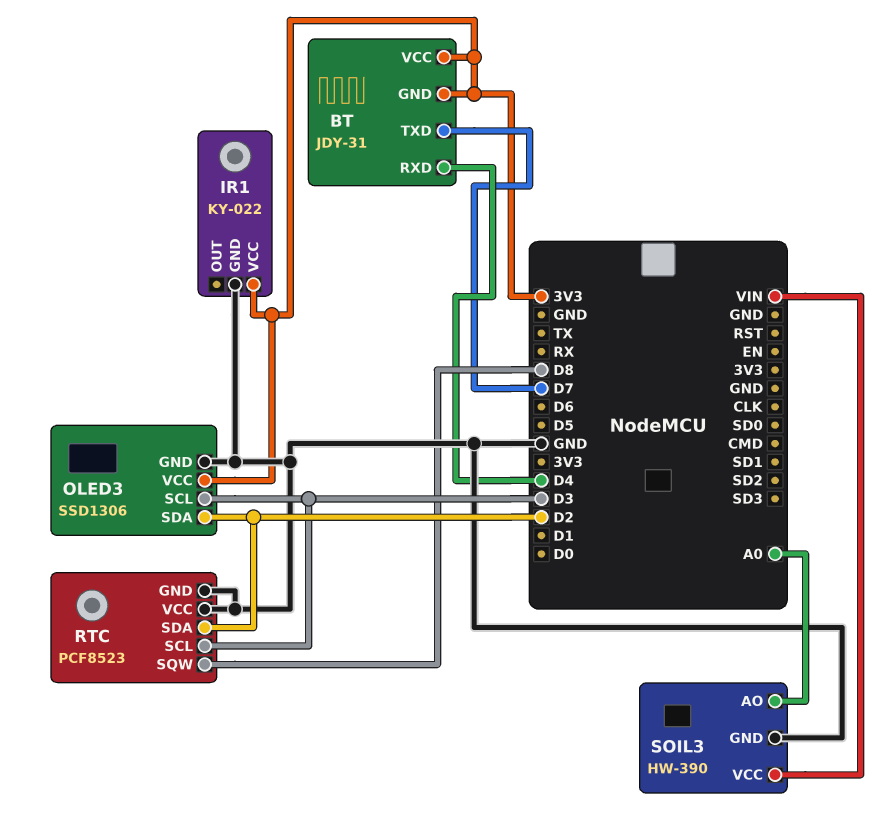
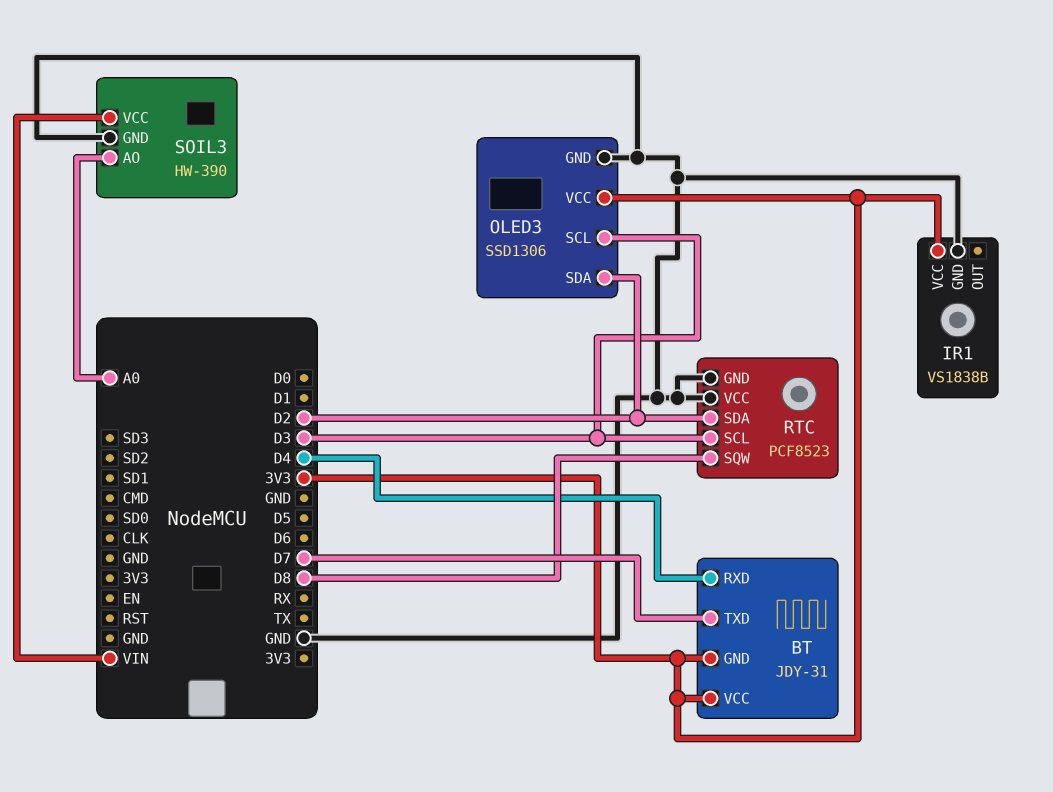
IR1: KY-022 -> VS1838B

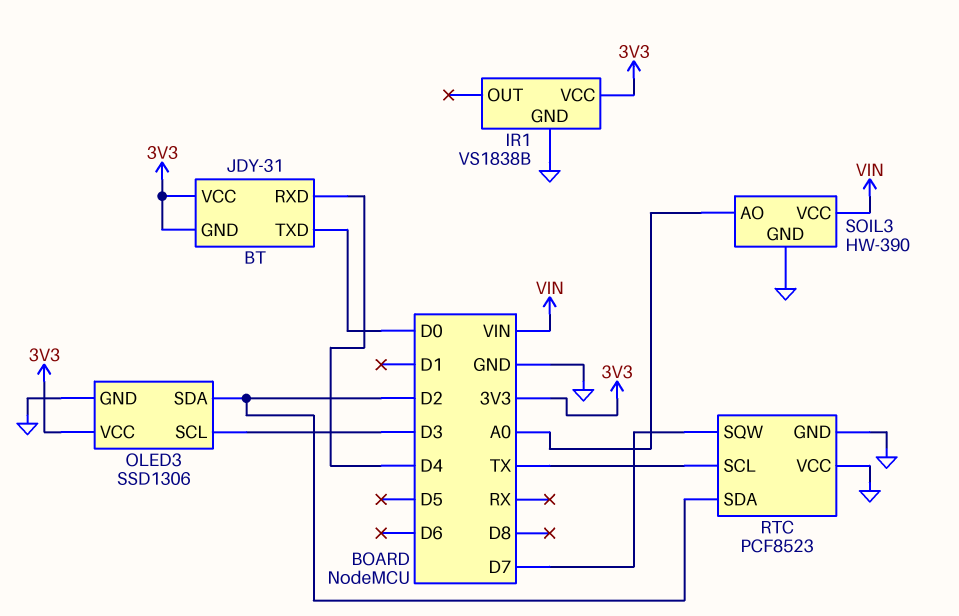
BT pin TXD: D7 -> D0
RTC pin SCL: D3 -> TX
RTC pin SQW: D8 -> D7

